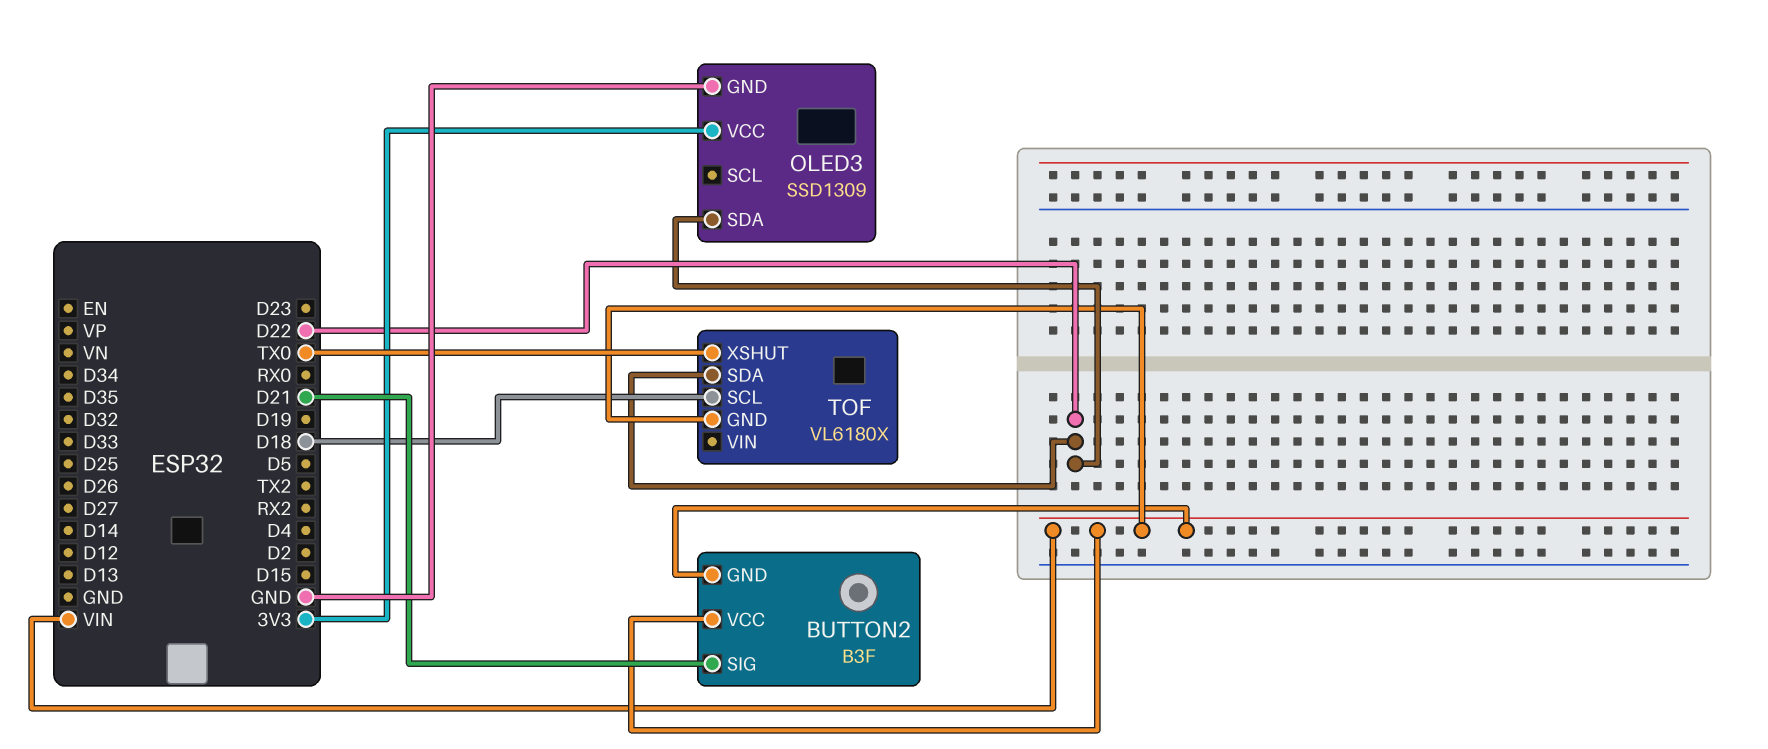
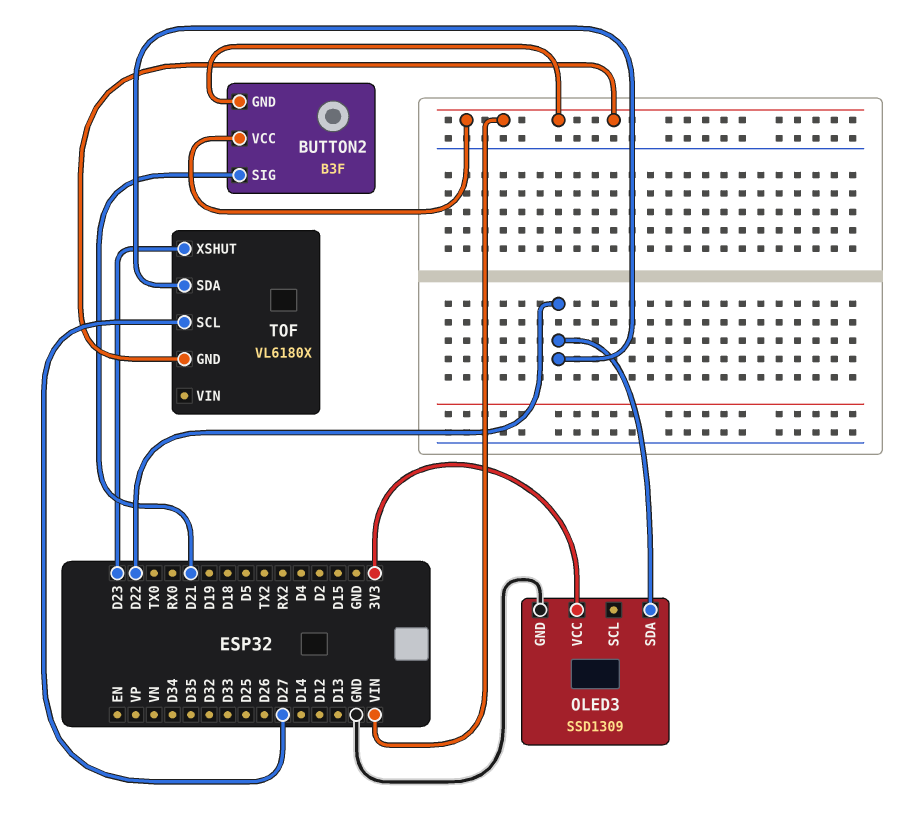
TOF pin SCL: D18 -> D27
TOF pin XSHUT: TX0 -> D23

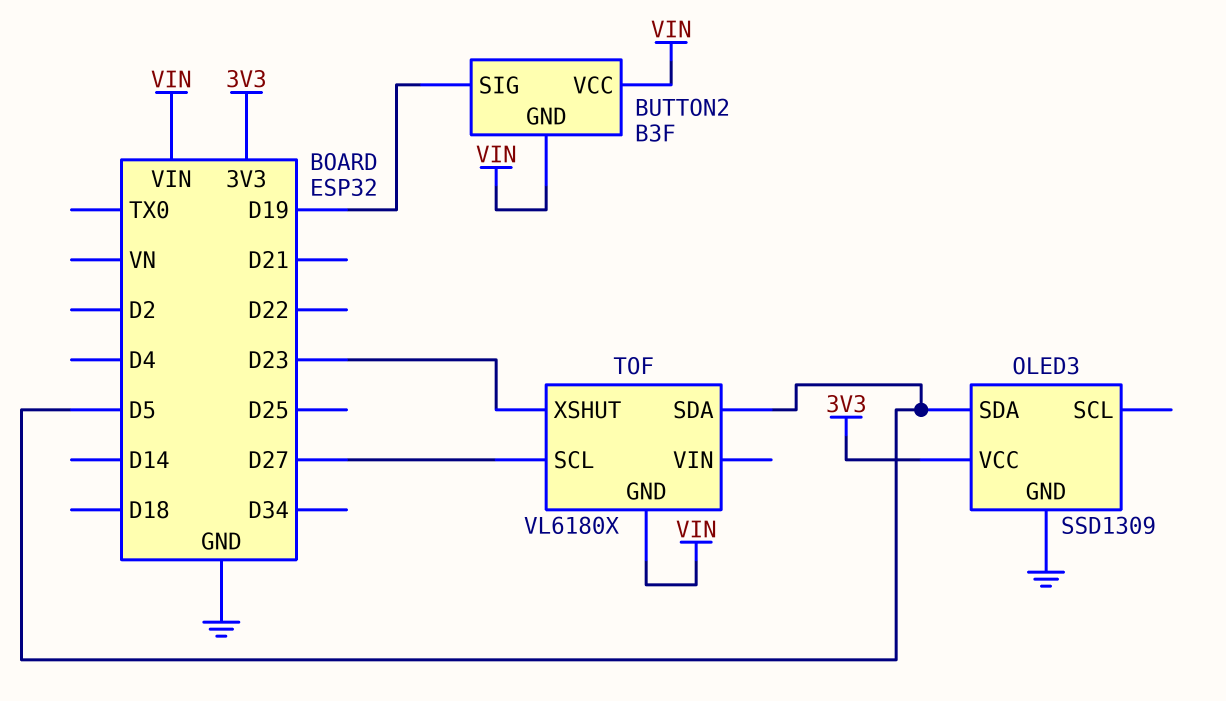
BUTTON2 pin SIG: D21 -> D19
OLED3 pin SDA: D22 -> D5
TOF pin SDA: D22 -> D5

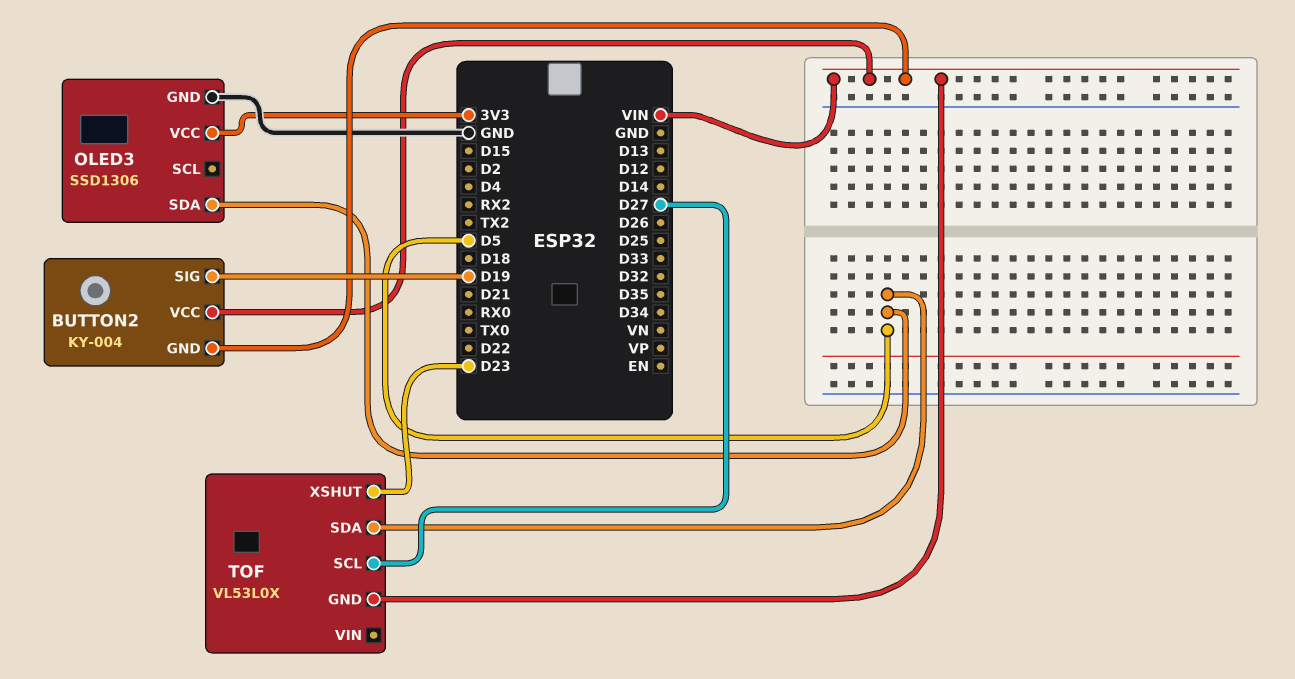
BUTTON2: B3F -> KY-004
OLED3: SSD1309 -> SSD1306
TOF: VL6180X -> VL53L0X

